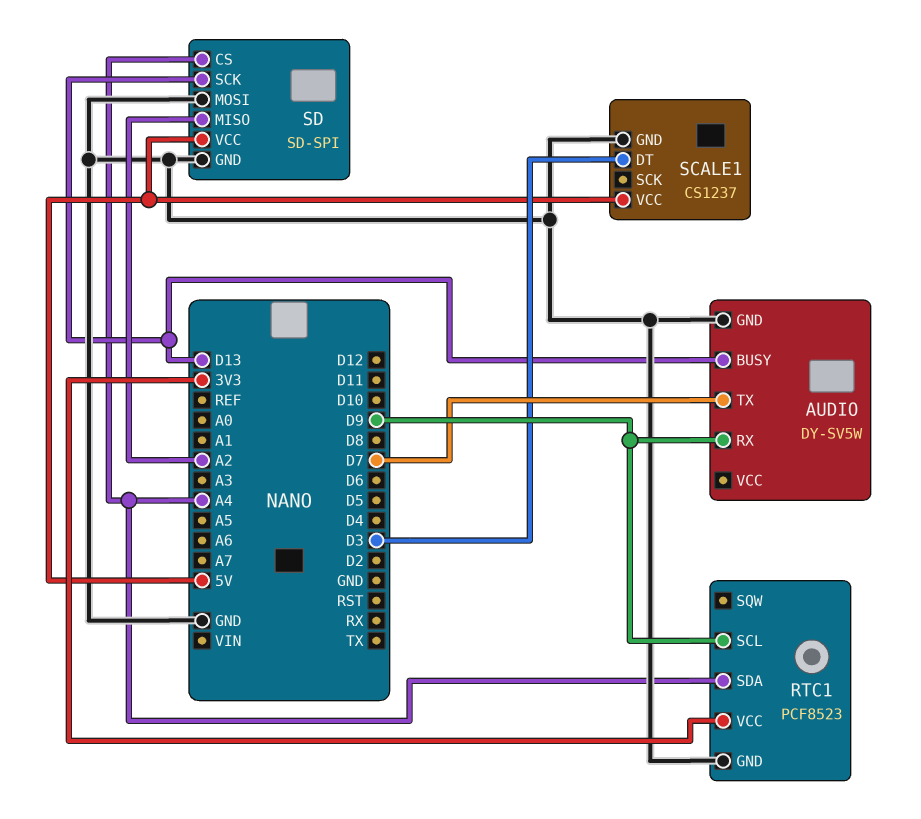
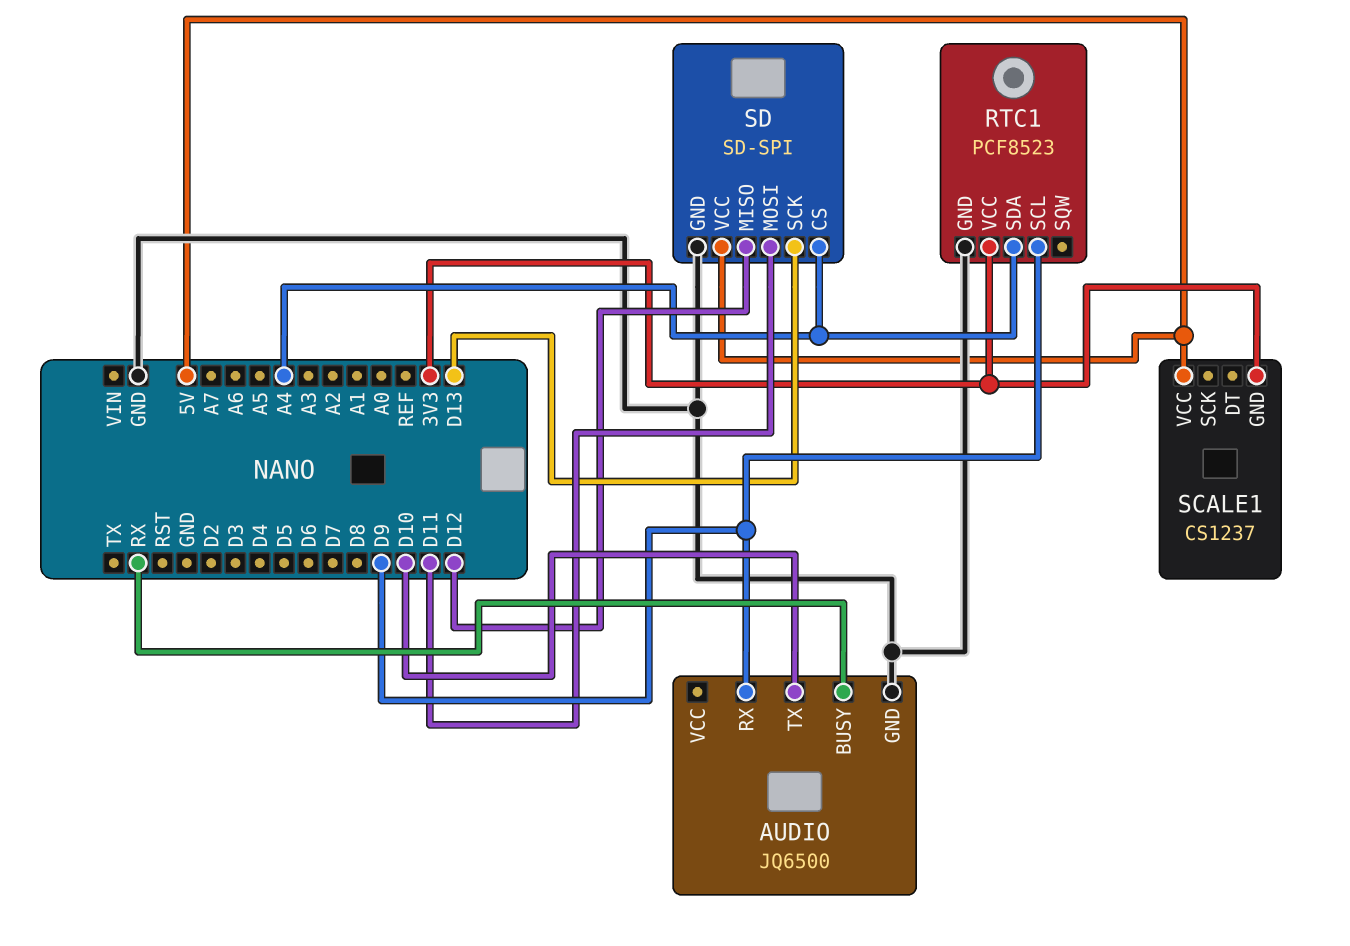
AUDIO: DY-SV5W -> JQ6500
AUDIO pin BUSY: D13 -> RX
AUDIO pin TX: D7 -> D10
SCALE1 pin DT: D3 -> none
SCALE1 pin GND: GND -> 3V3
SD pin MISO: A2 -> D12
SD pin MOSI: GND -> D11

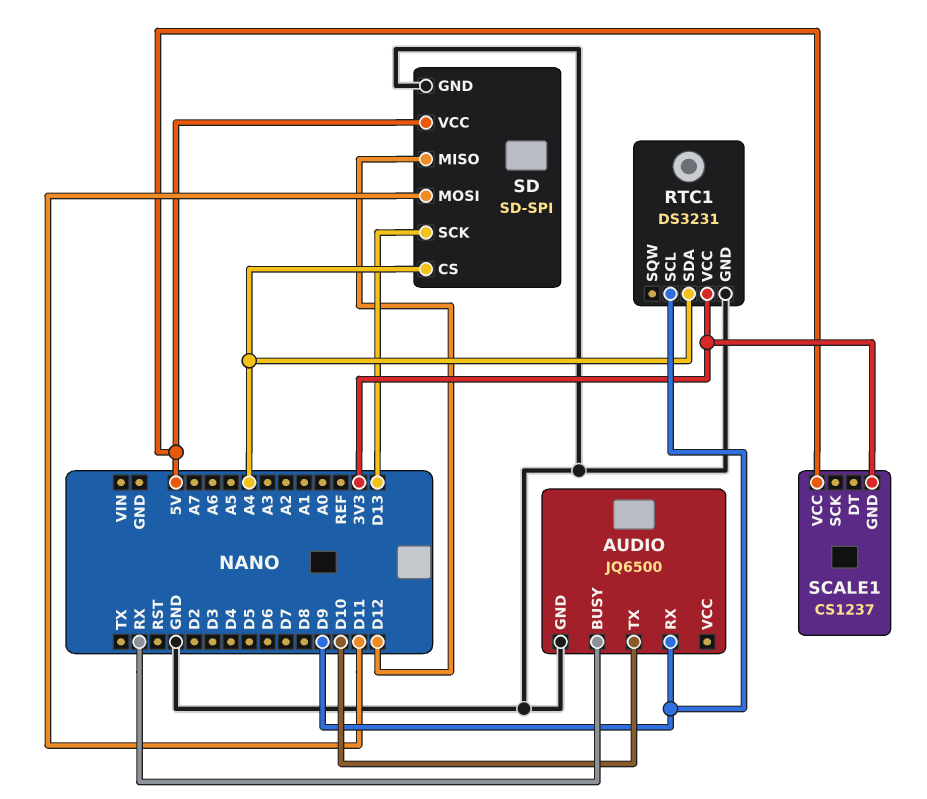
RTC1: PCF8523 -> DS3231

